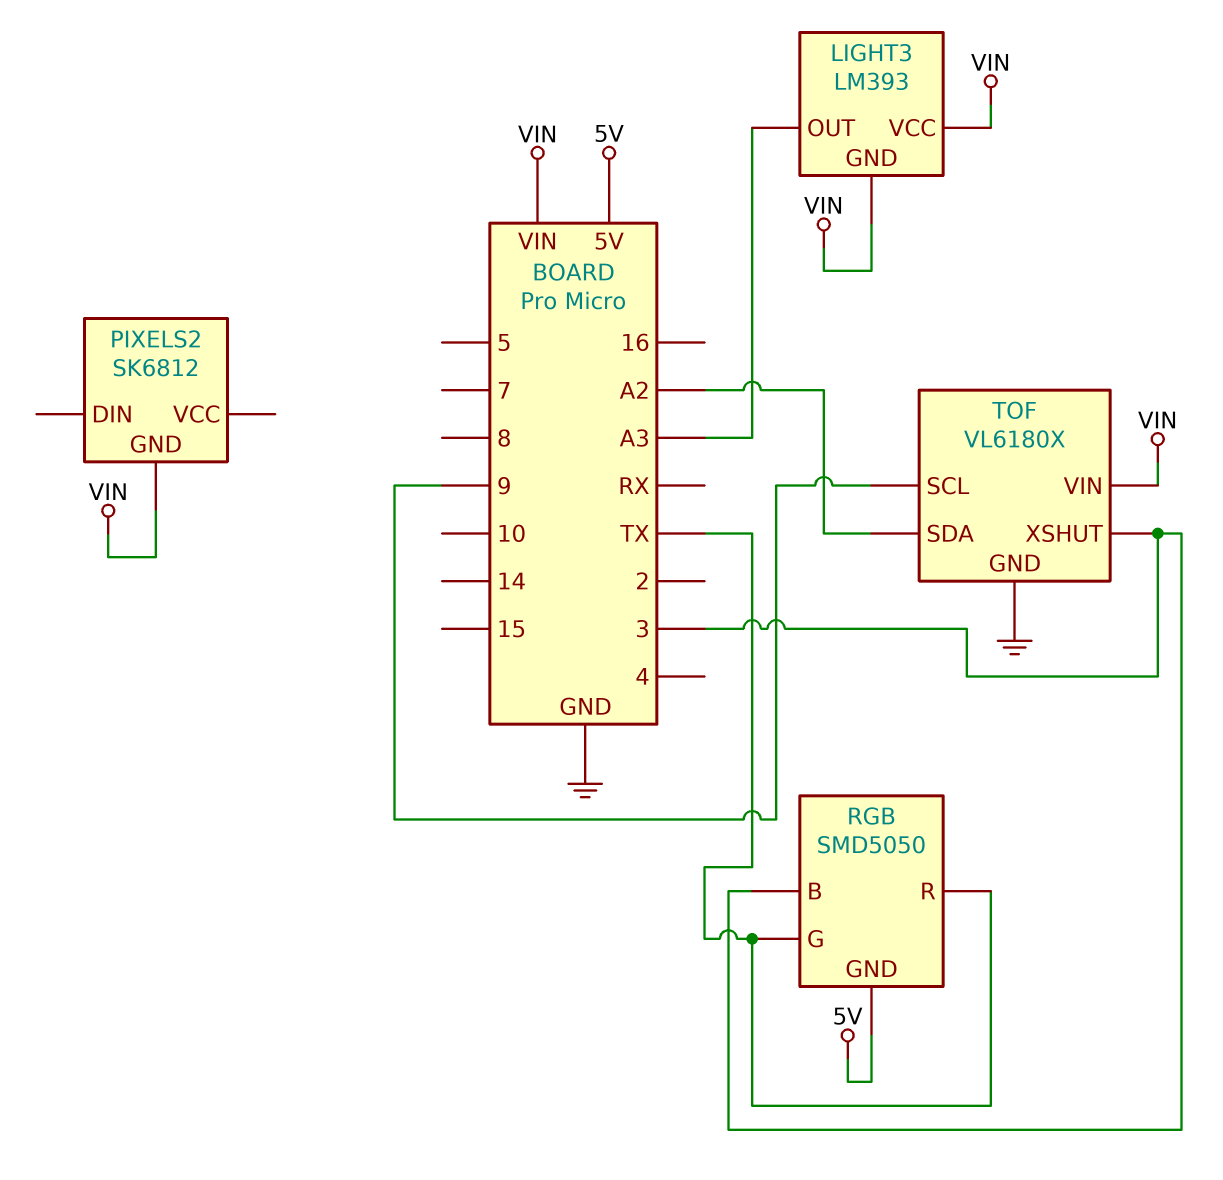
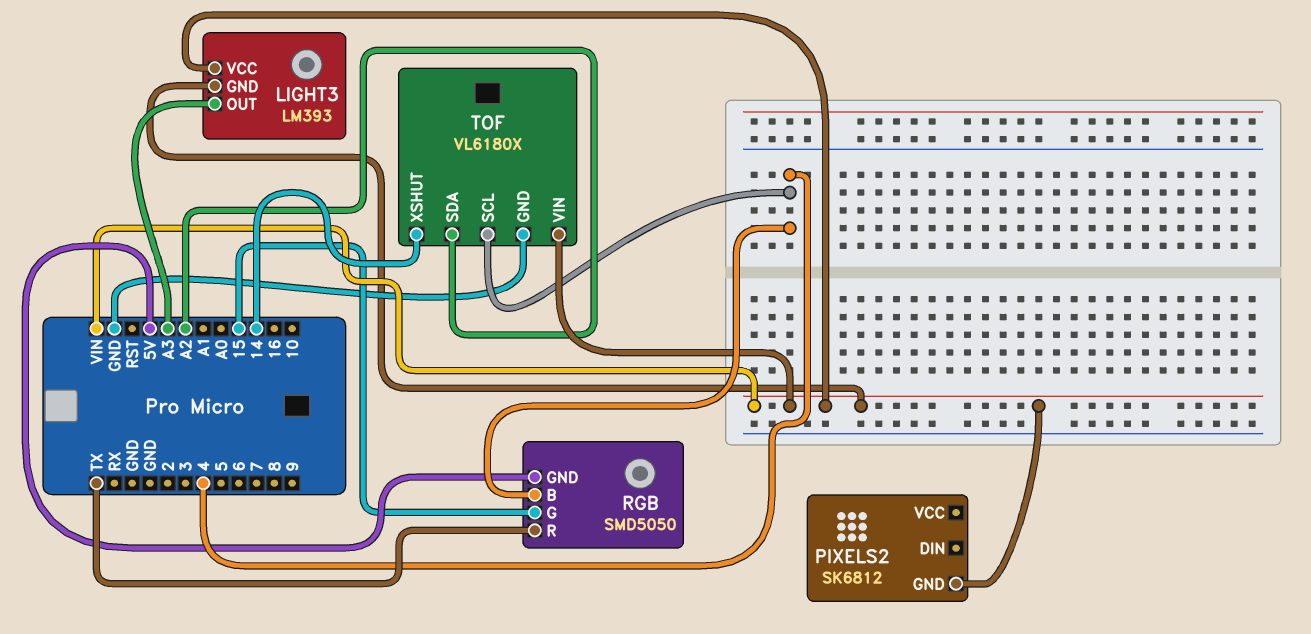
RGB pin B: 3 -> 4
RGB pin G: TX -> 15
TOF pin SCL: 9 -> 4
TOF pin XSHUT: 3 -> 14

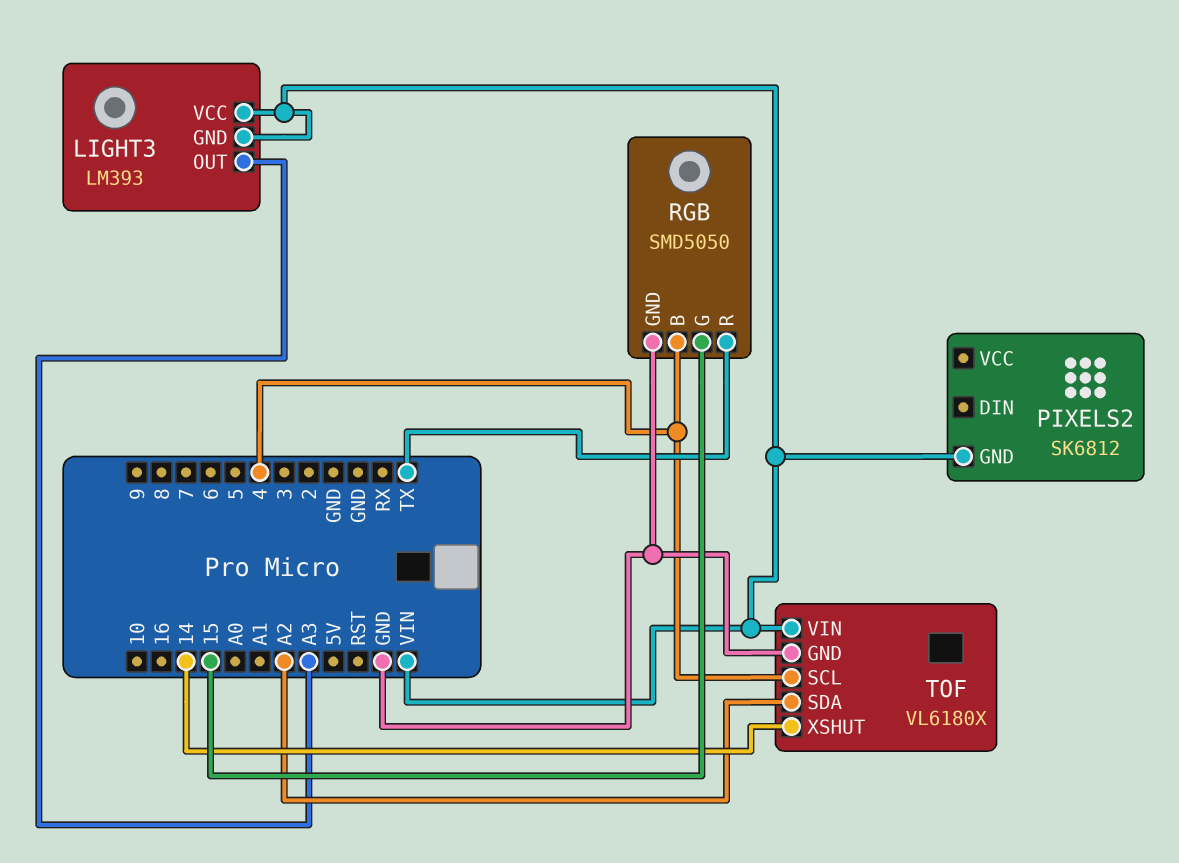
RGB pin GND: 5V -> GND

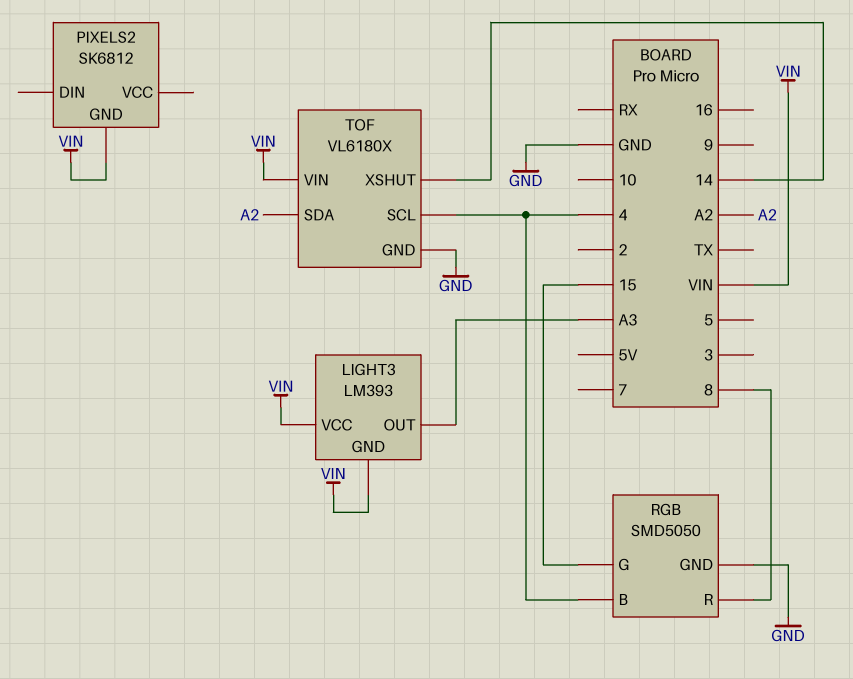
RGB pin R: TX -> 8

